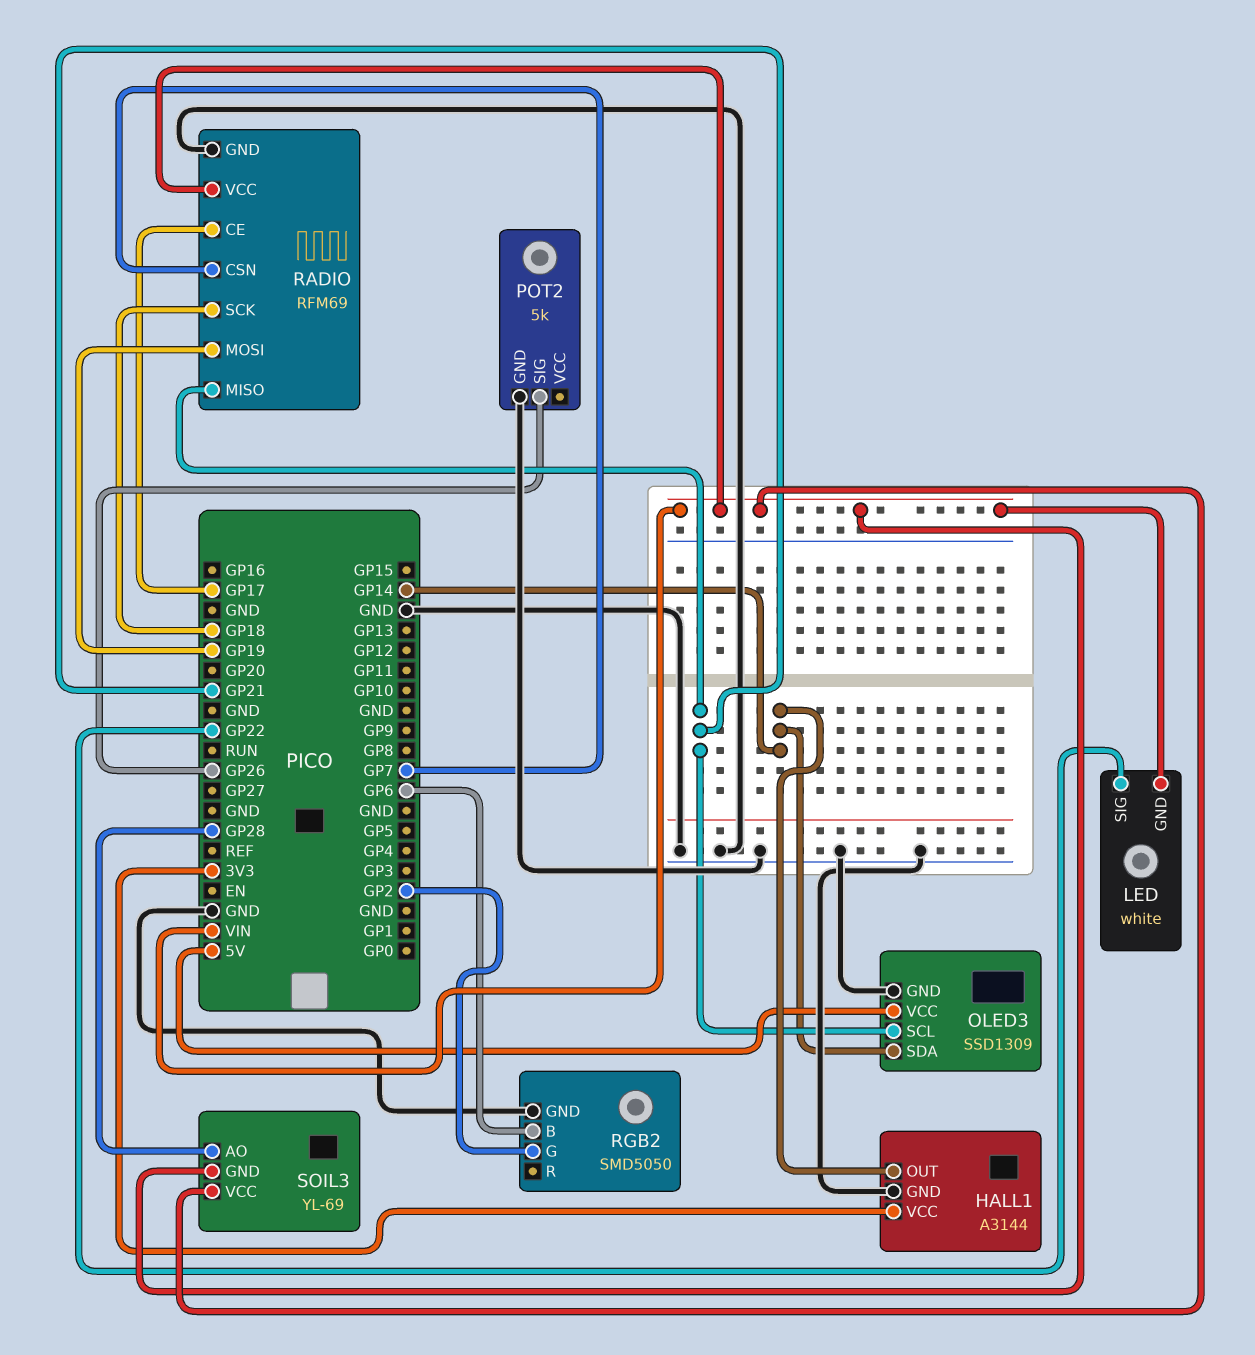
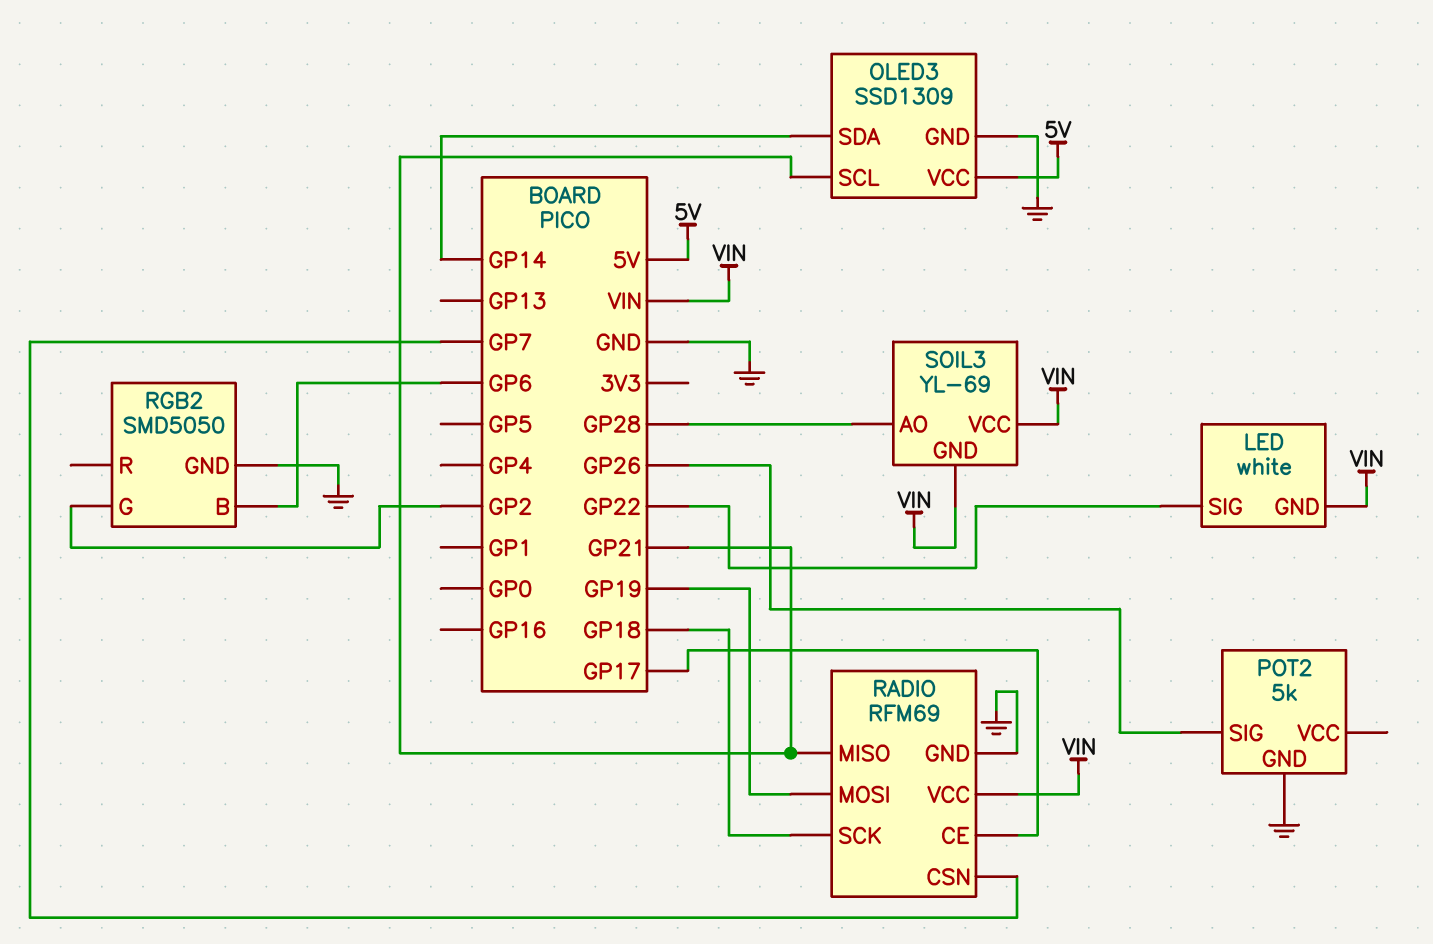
HALL1: A3144 -> none
HALL1 pin GND: GND -> none
HALL1 pin OUT: GP14 -> none
HALL1 pin VCC: 3V3 -> none

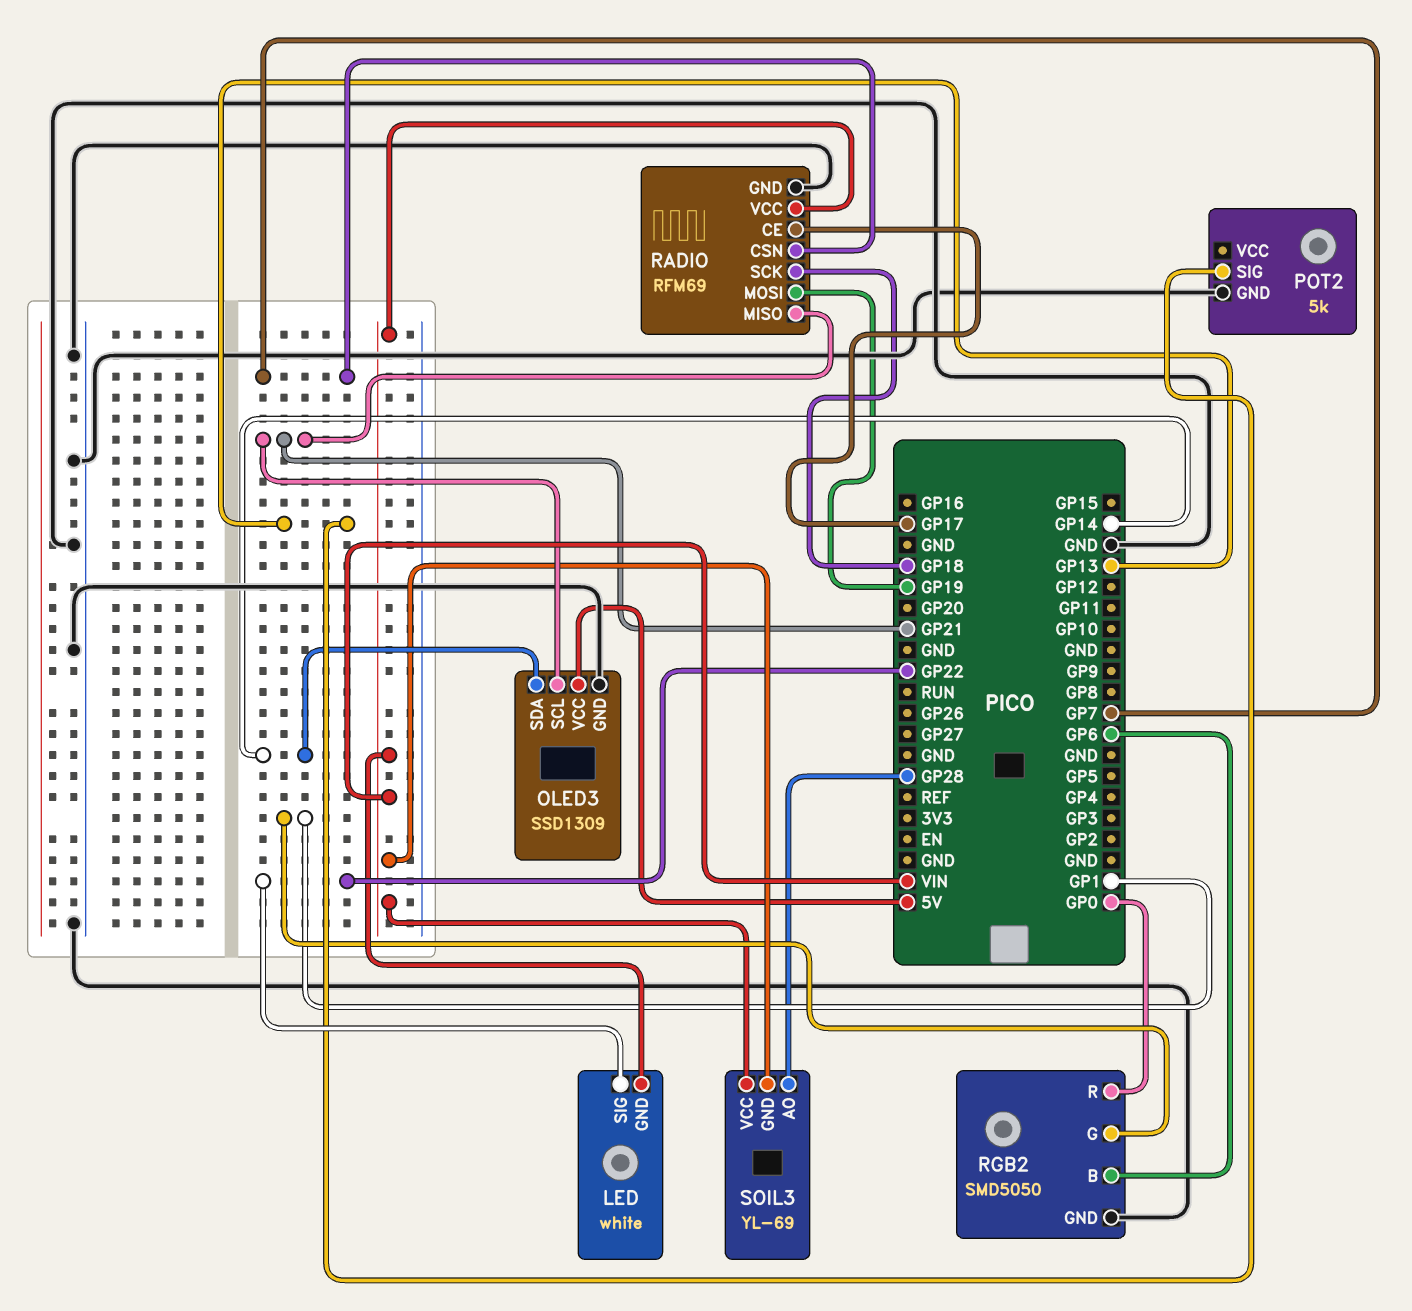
POT2 pin SIG: GP26 -> GP13
RGB2 pin G: GP2 -> GP1
RGB2 pin R: none -> GP0

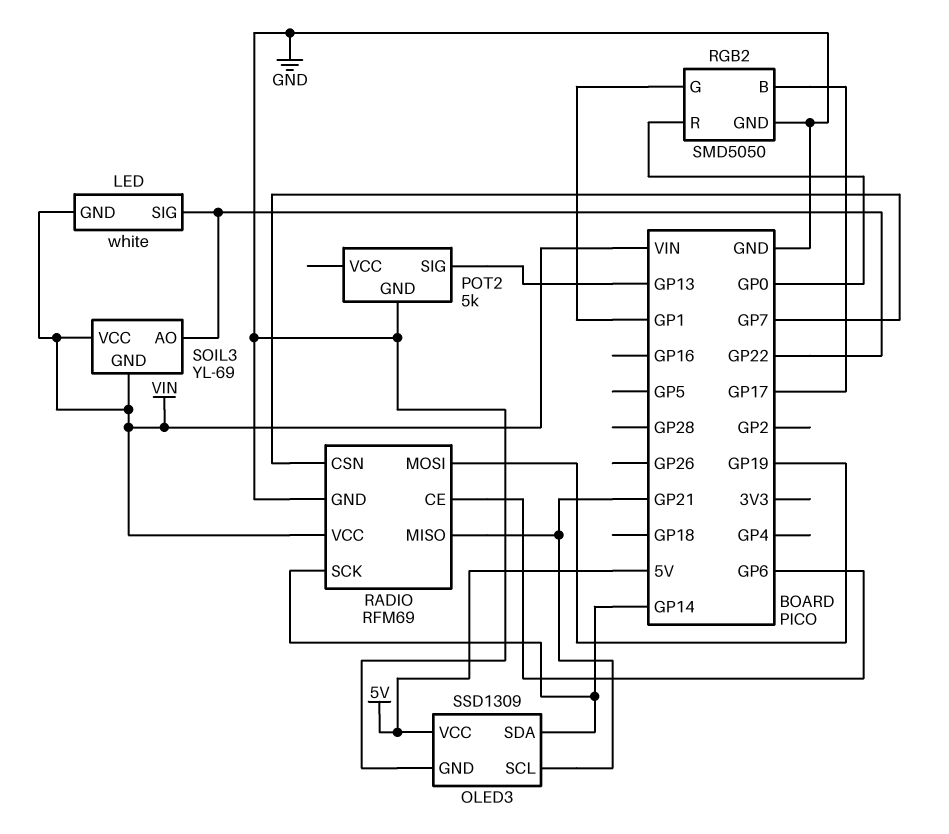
RADIO pin CE: GP17 -> GP6
RADIO pin SCK: GP18 -> GP14
RGB2 pin B: GP6 -> GP17
SOIL3 pin AO: GP28 -> GP22

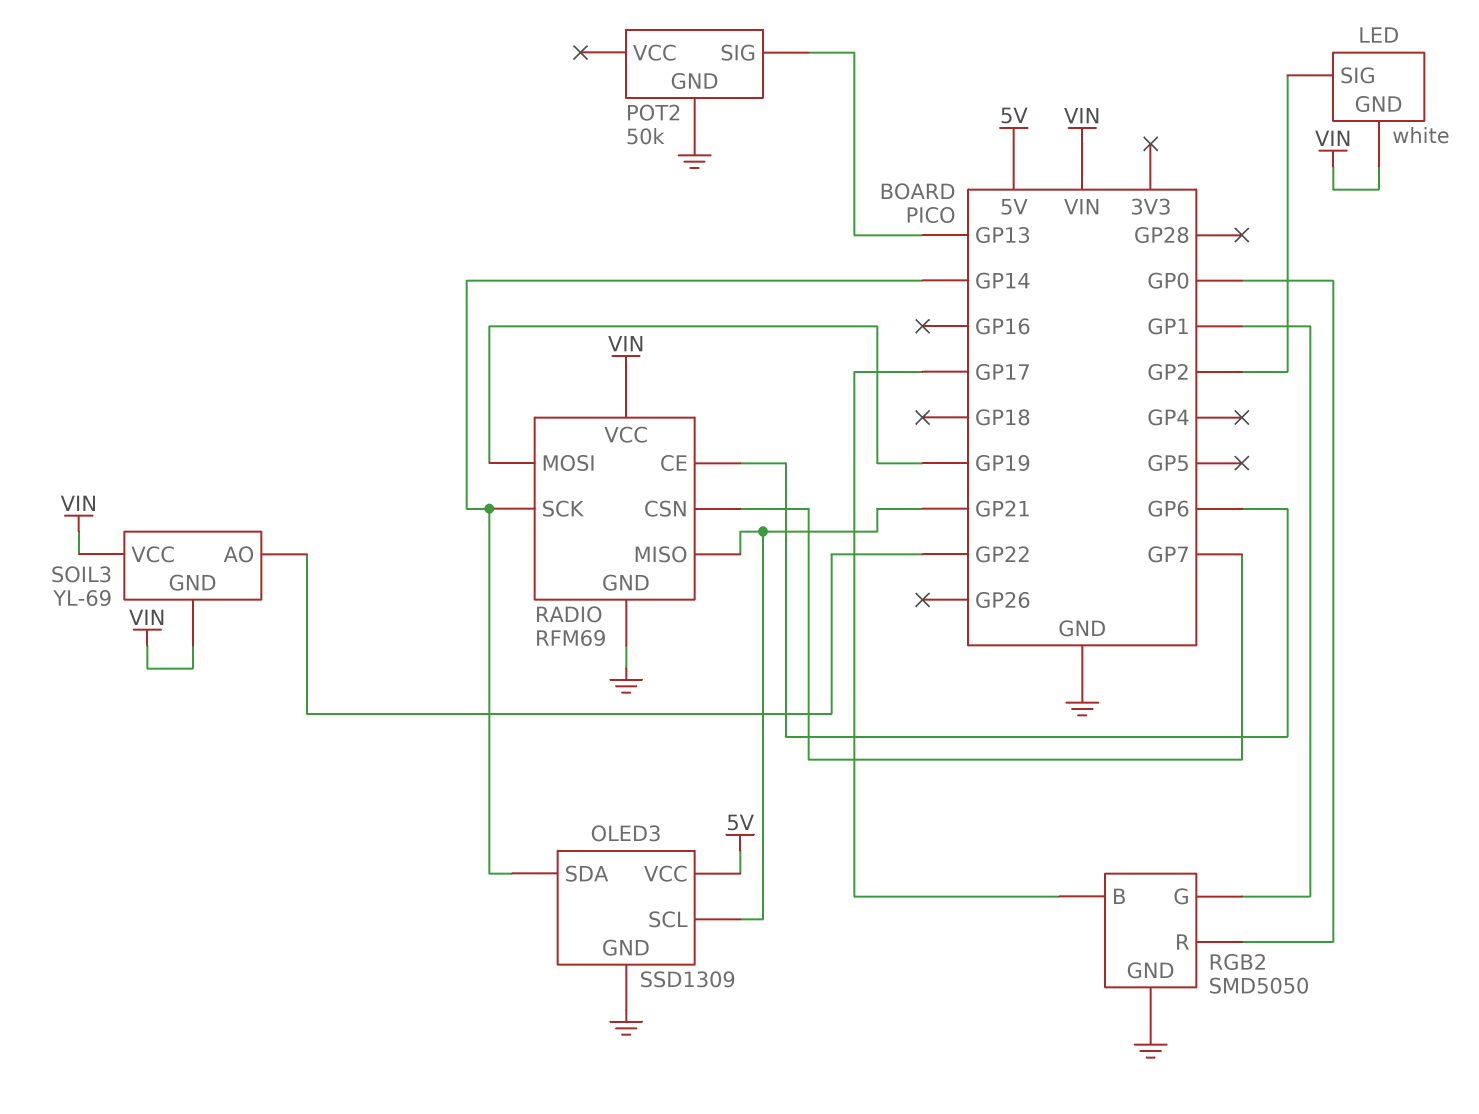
LED pin SIG: GP22 -> GP2
POT2: 5k -> 50k

